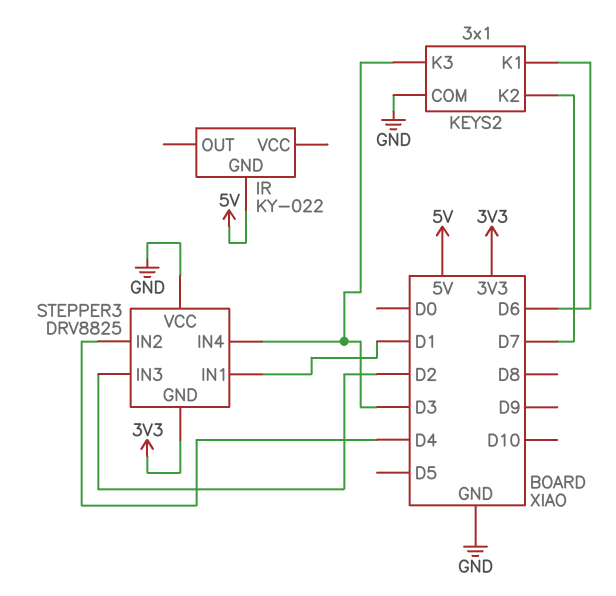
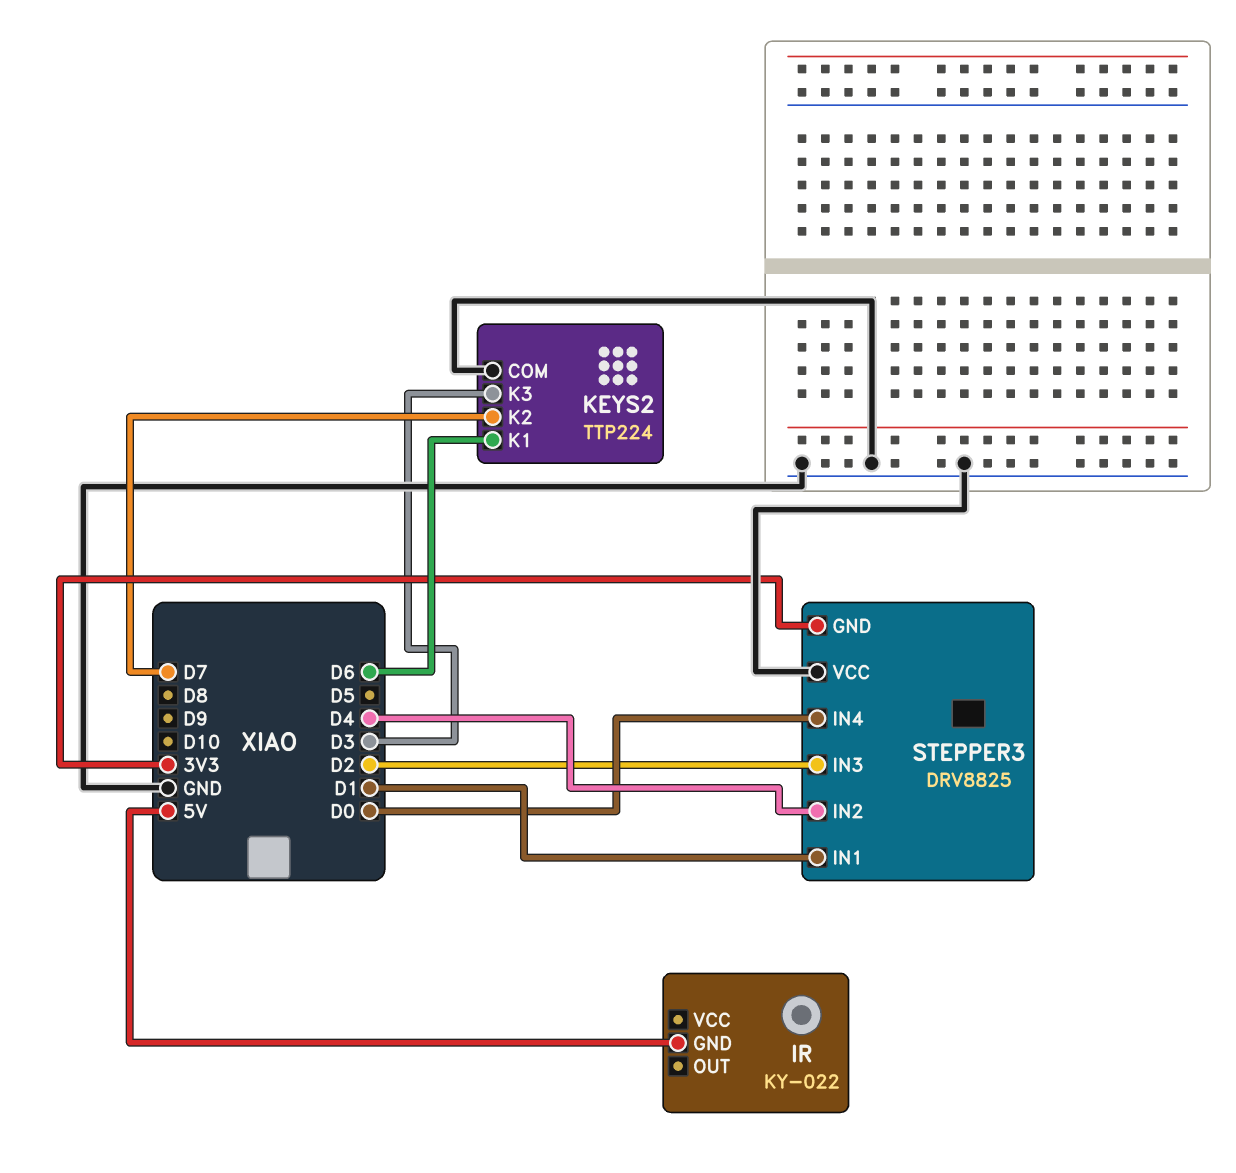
KEYS2: 3x1 -> TTP224
STEPPER3 pin IN4: D3 -> D0

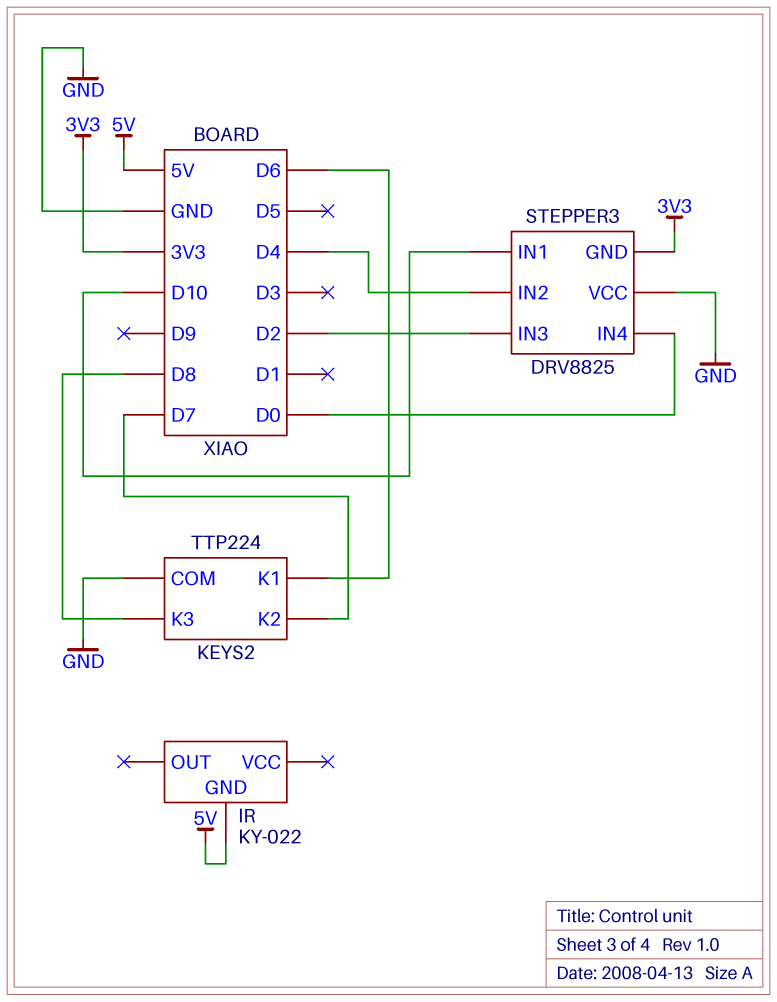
KEYS2 pin K3: D3 -> D8
STEPPER3 pin IN1: D1 -> D10

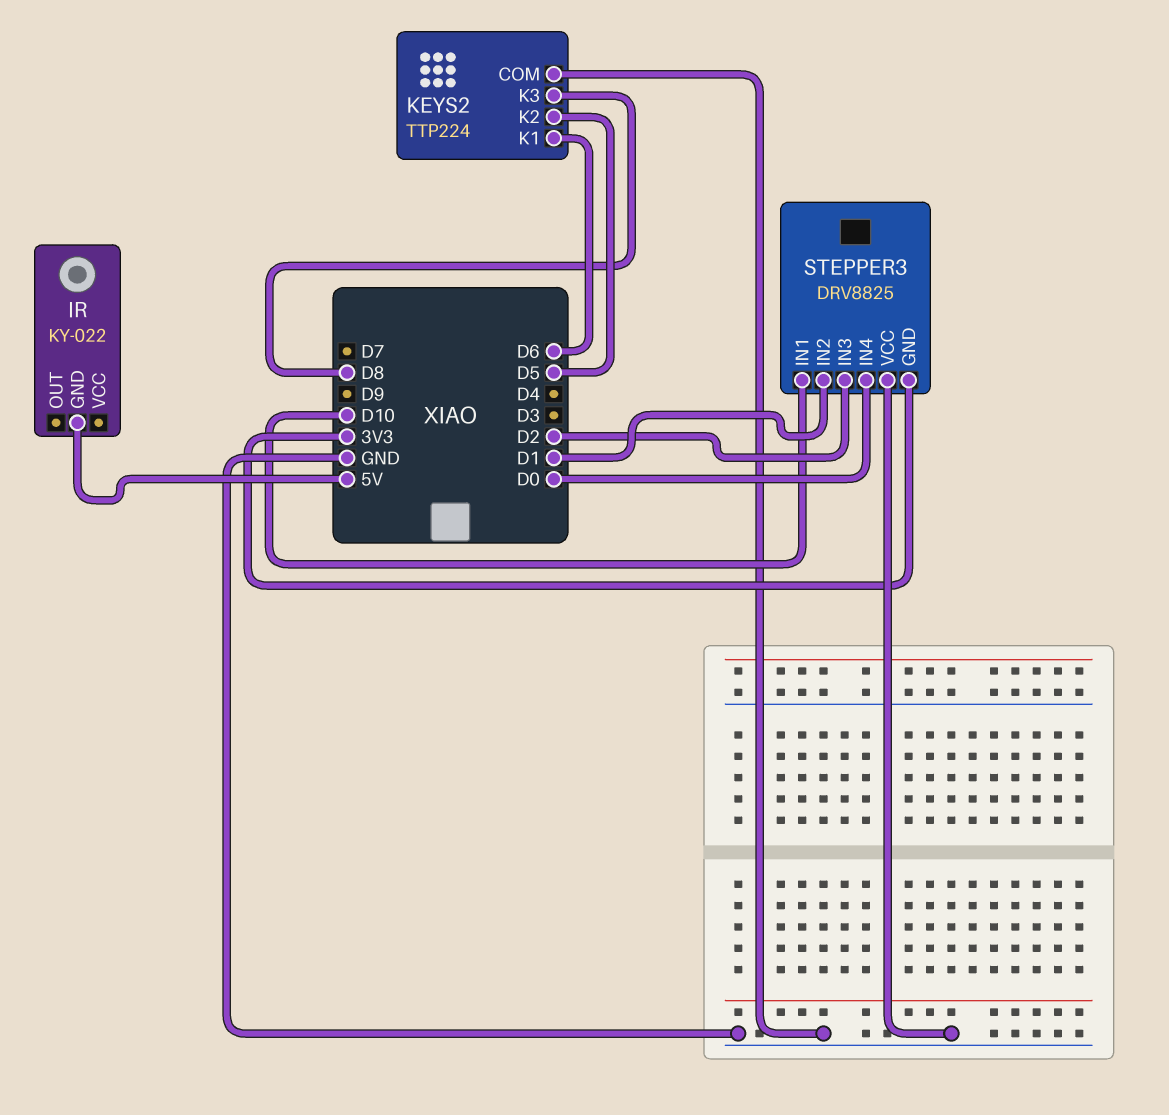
KEYS2 pin K2: D7 -> D5
STEPPER3 pin IN2: D4 -> D1

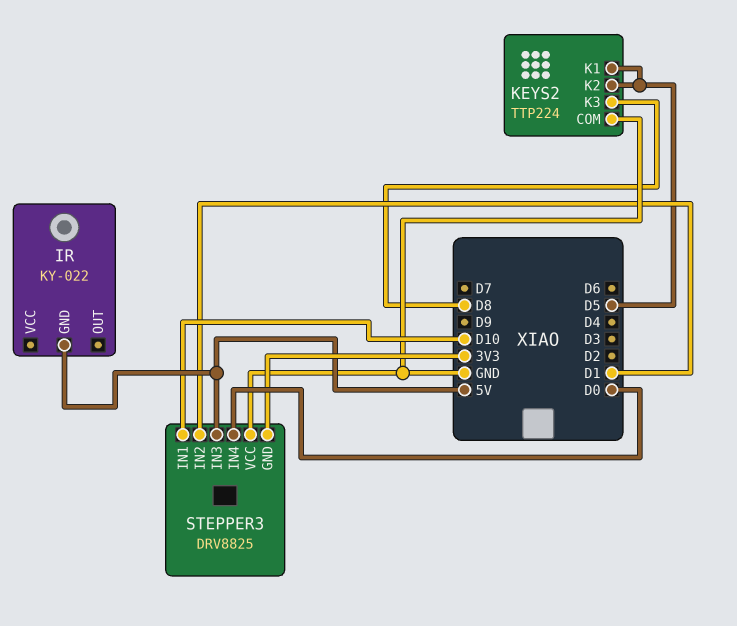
KEYS2 pin K1: D6 -> D5
STEPPER3 pin IN3: D2 -> 5V

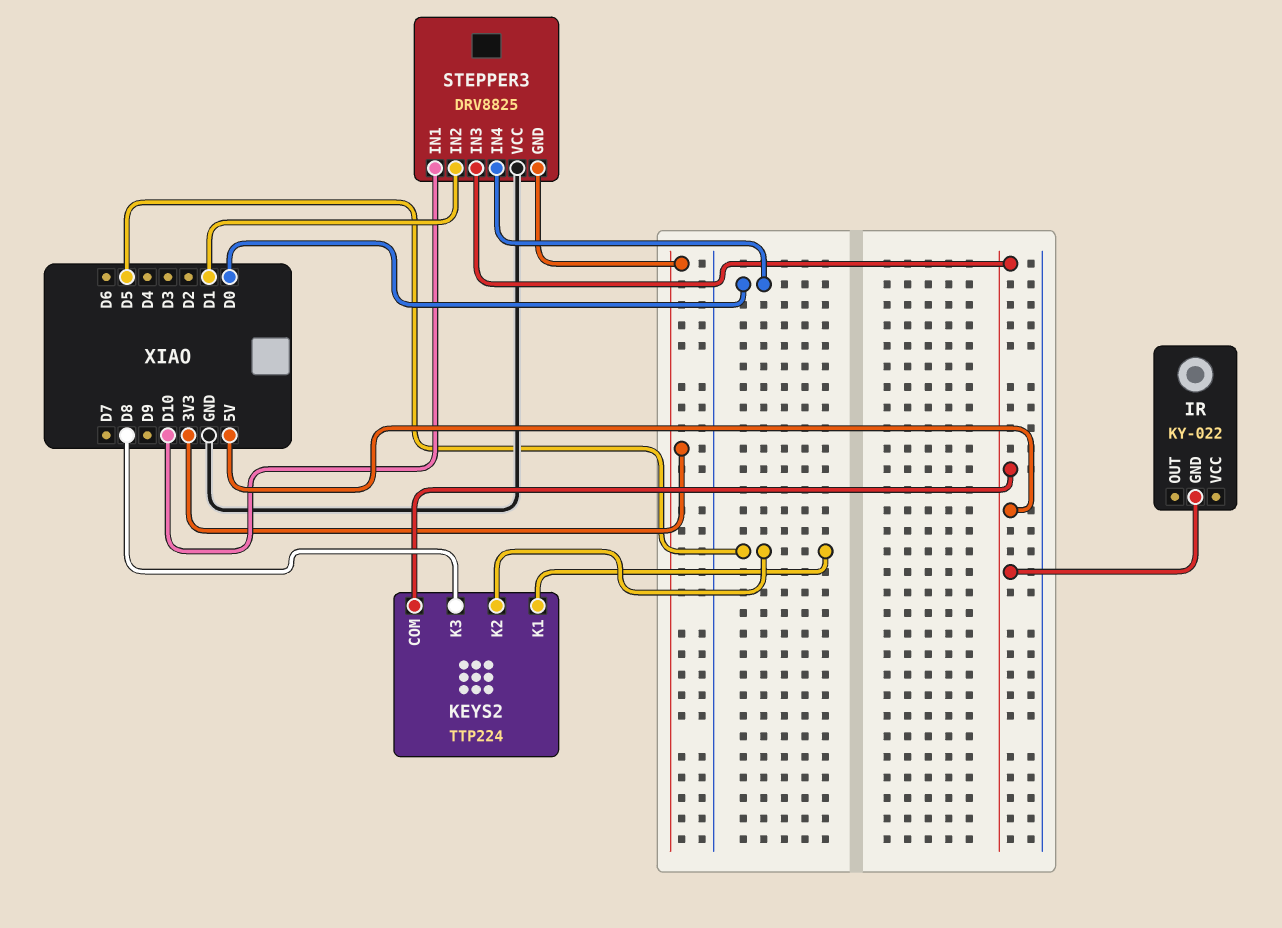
KEYS2 pin COM: GND -> 5V

